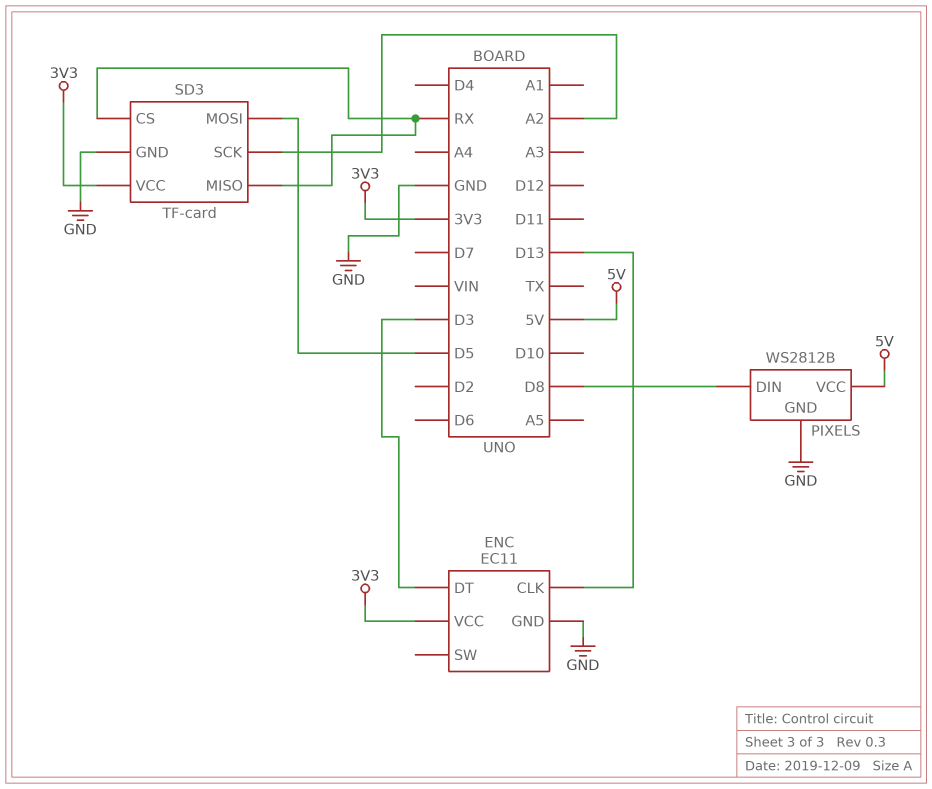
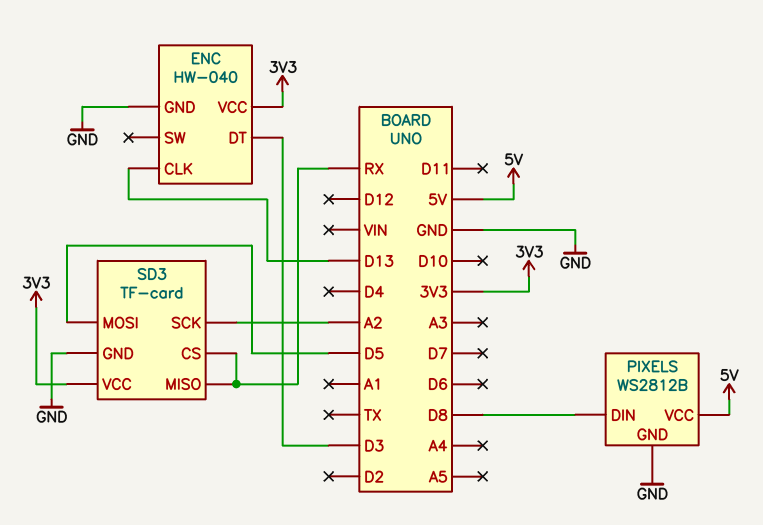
ENC: EC11 -> HW-040

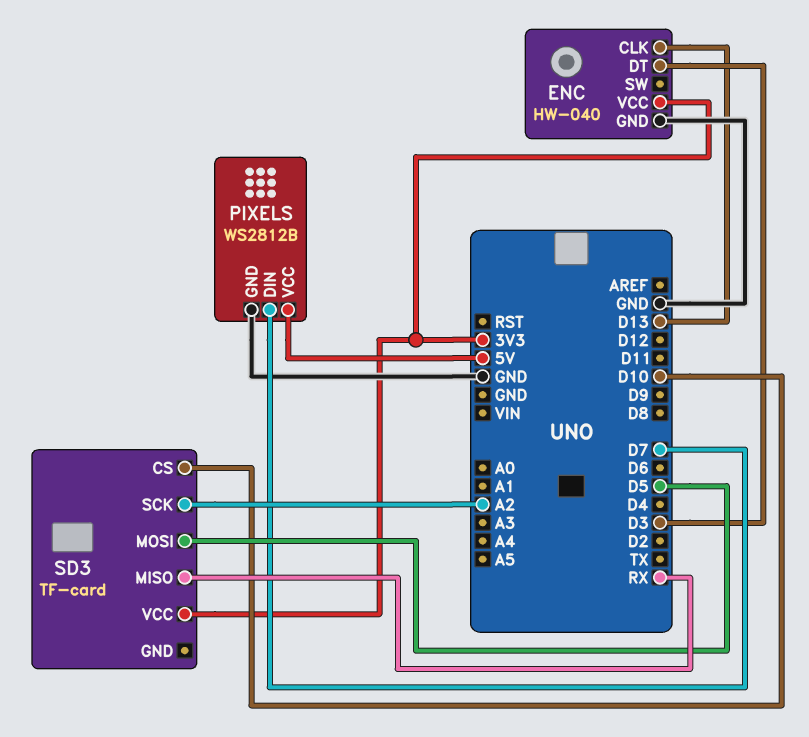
PIXELS pin DIN: D8 -> D7
SD3 pin CS: RX -> D10
SD3 pin GND: GND -> none

